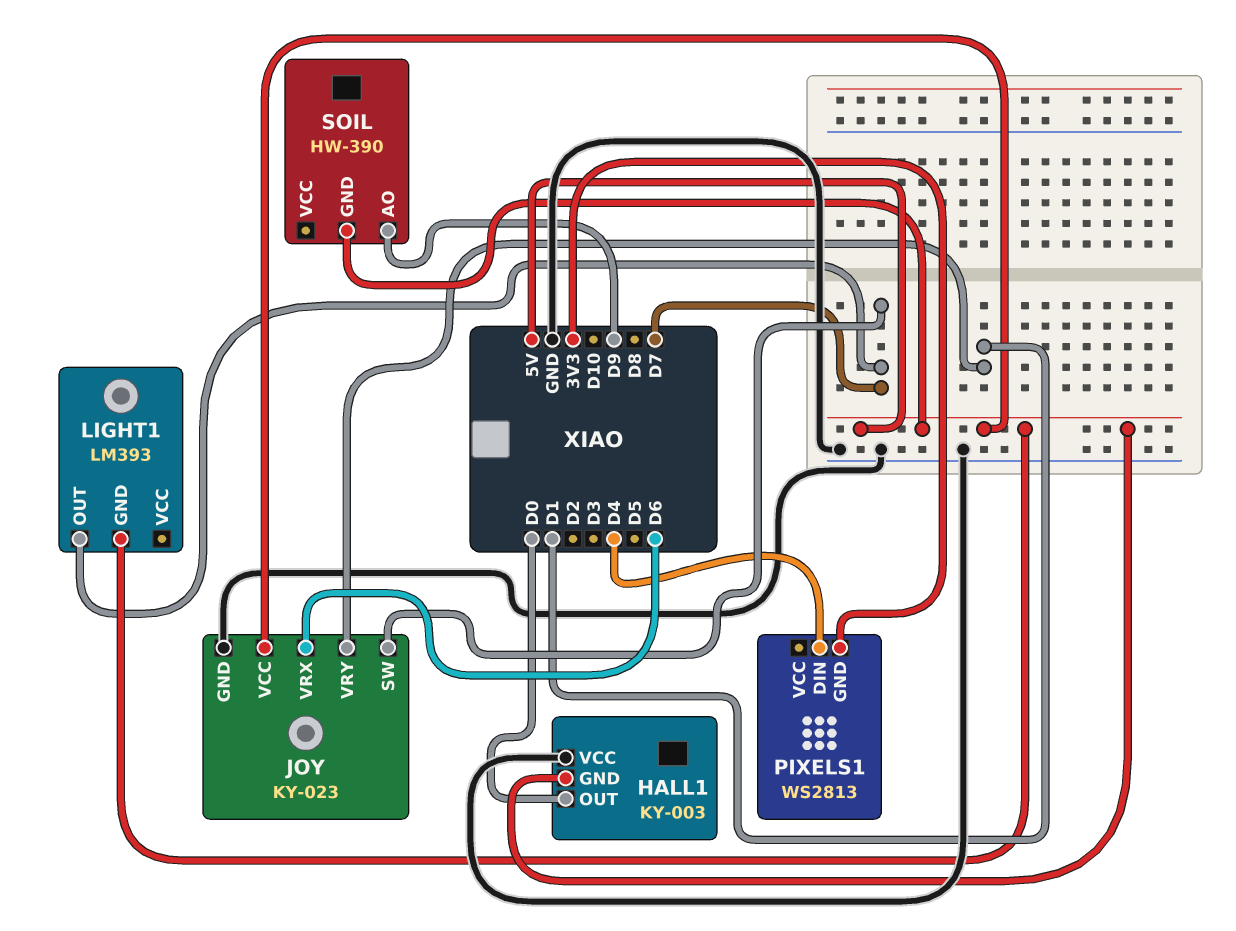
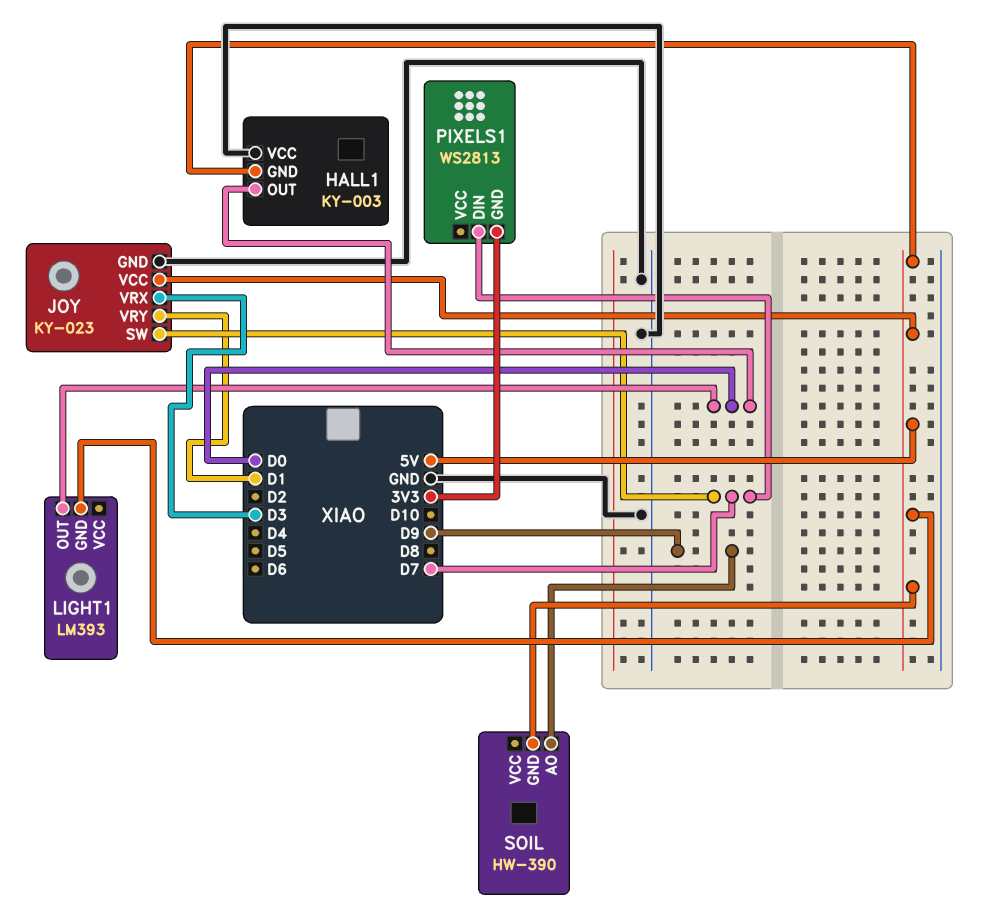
JOY pin VRX: D6 -> D3
LIGHT1 pin OUT: D7 -> D0
PIXELS1 pin DIN: D4 -> D7

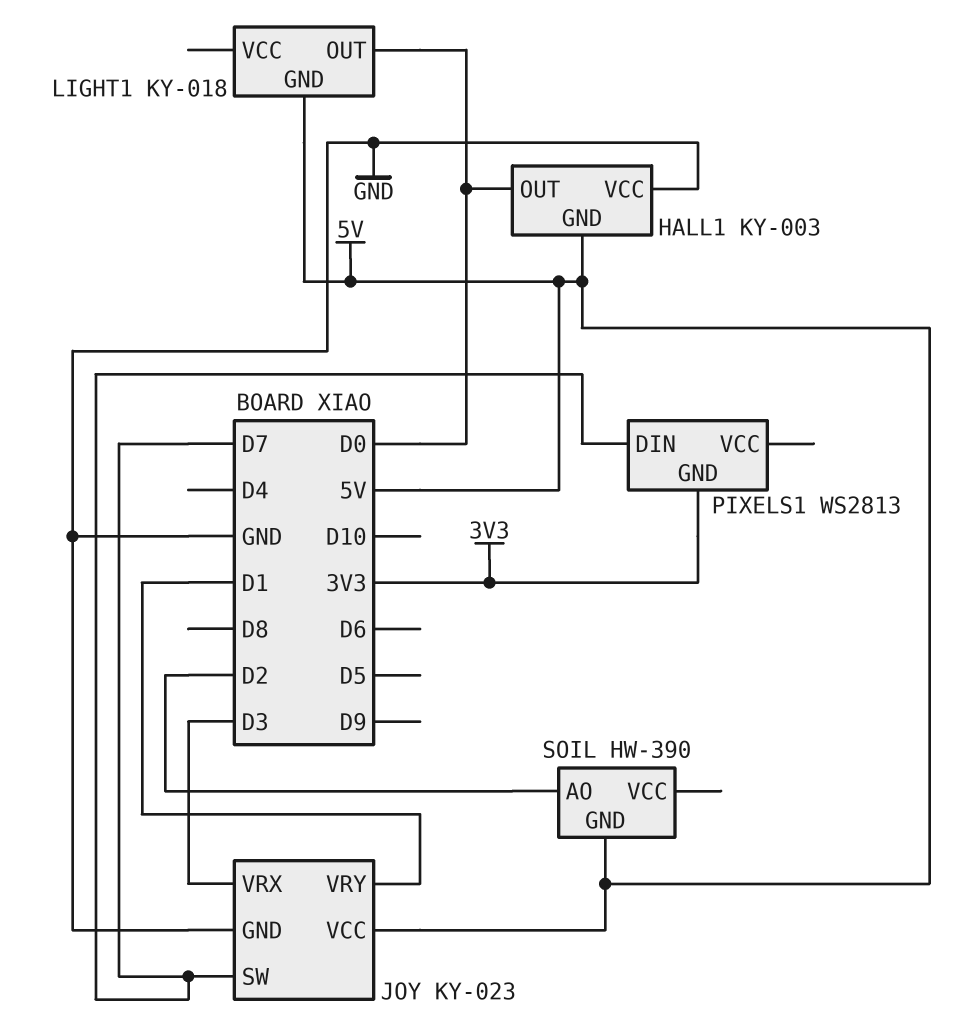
LIGHT1: LM393 -> KY-018
SOIL pin AO: D9 -> D2

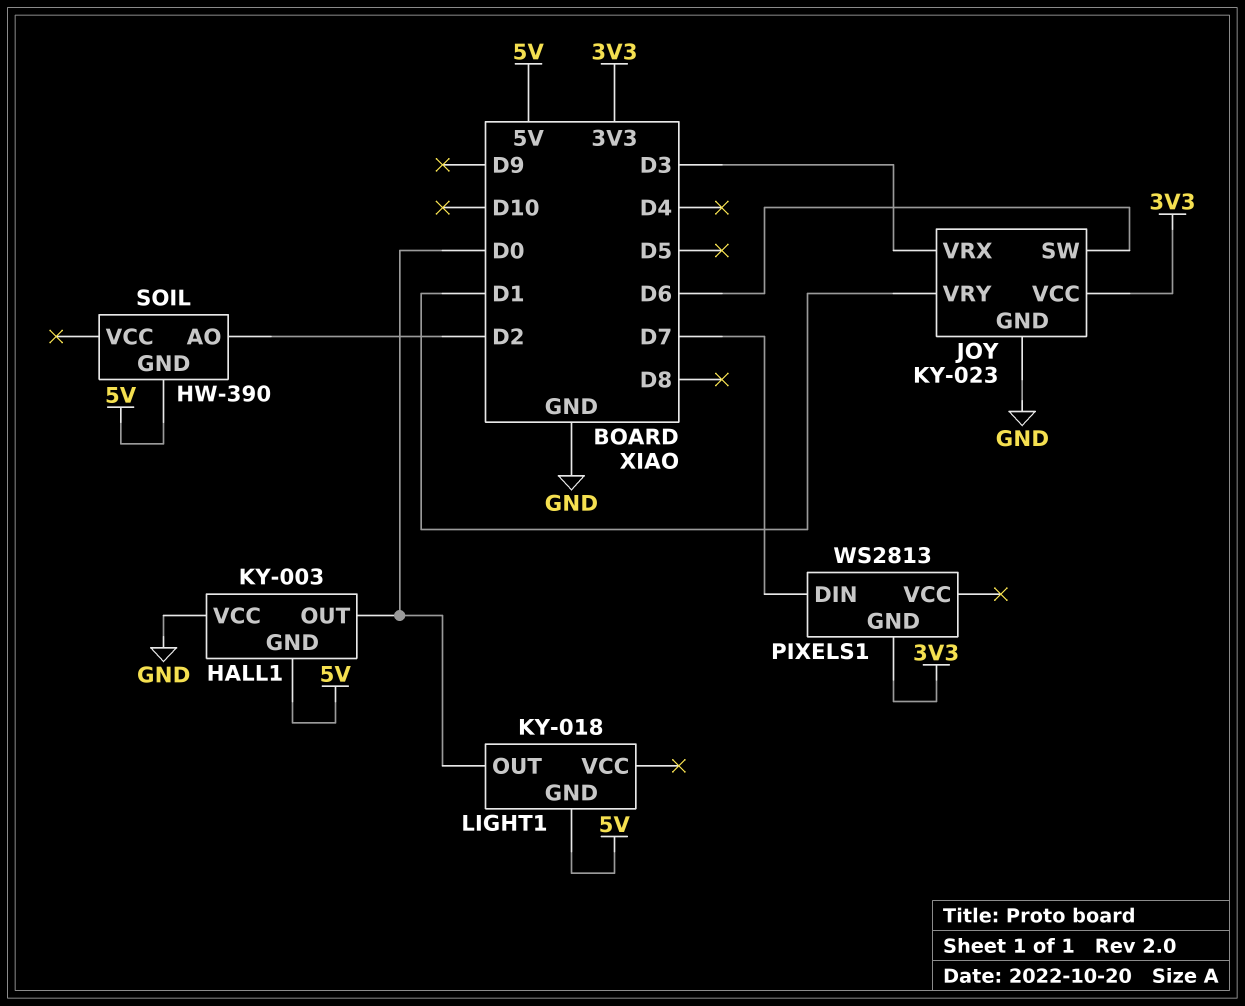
JOY pin SW: D7 -> D6
JOY pin VCC: 5V -> 3V3

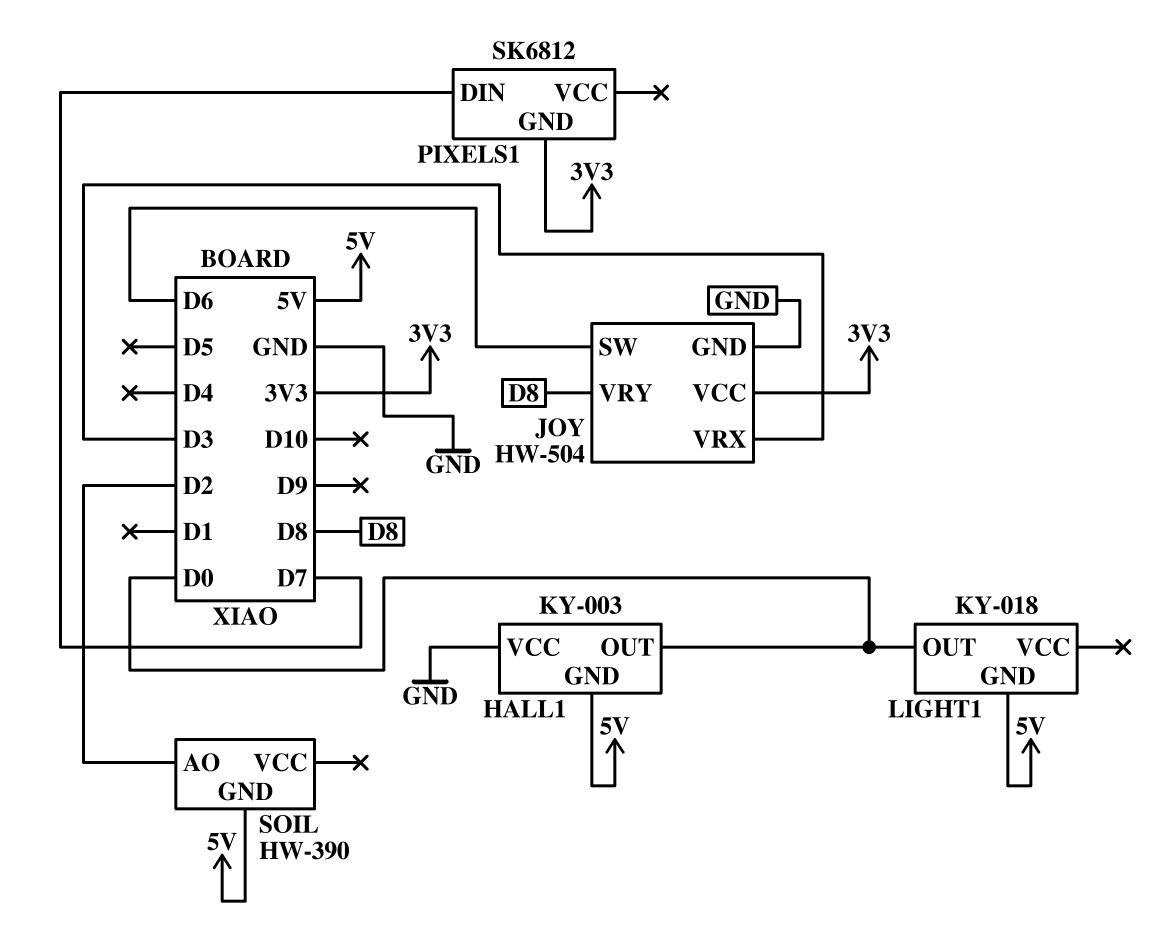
JOY: KY-023 -> HW-504
JOY pin VRY: D1 -> D8
PIXELS1: WS2813 -> SK6812

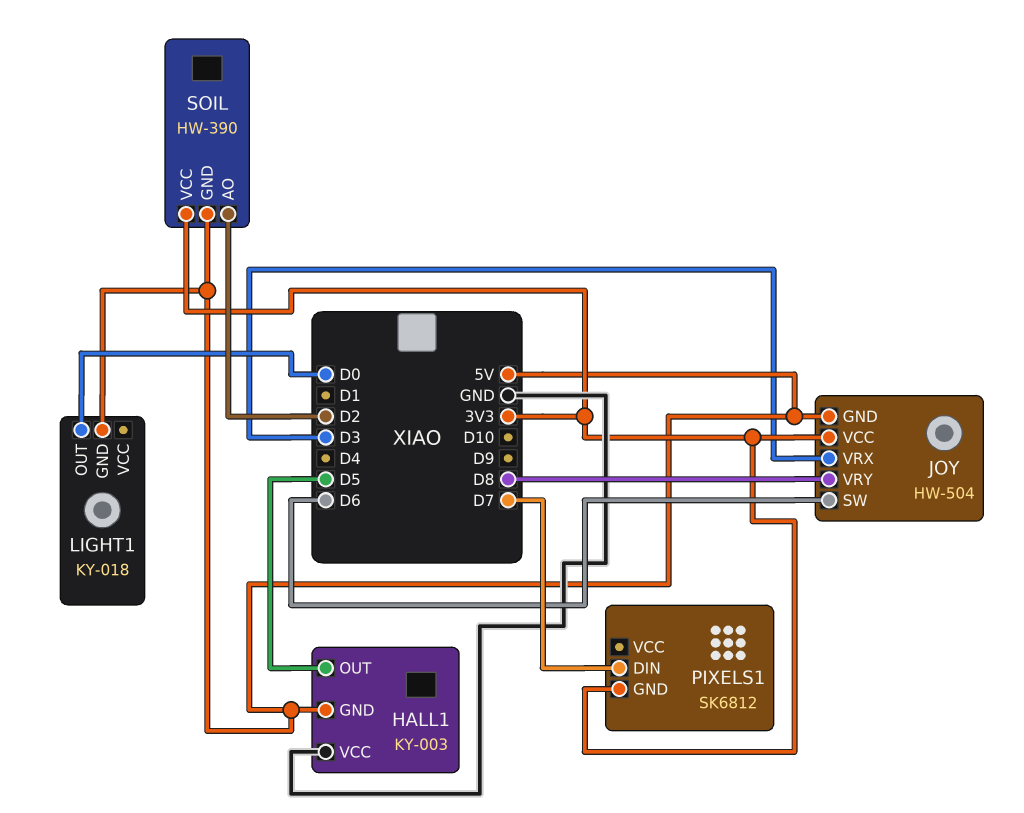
HALL1 pin OUT: D0 -> D5
JOY pin GND: GND -> 5V
SOIL pin VCC: none -> 3V3

